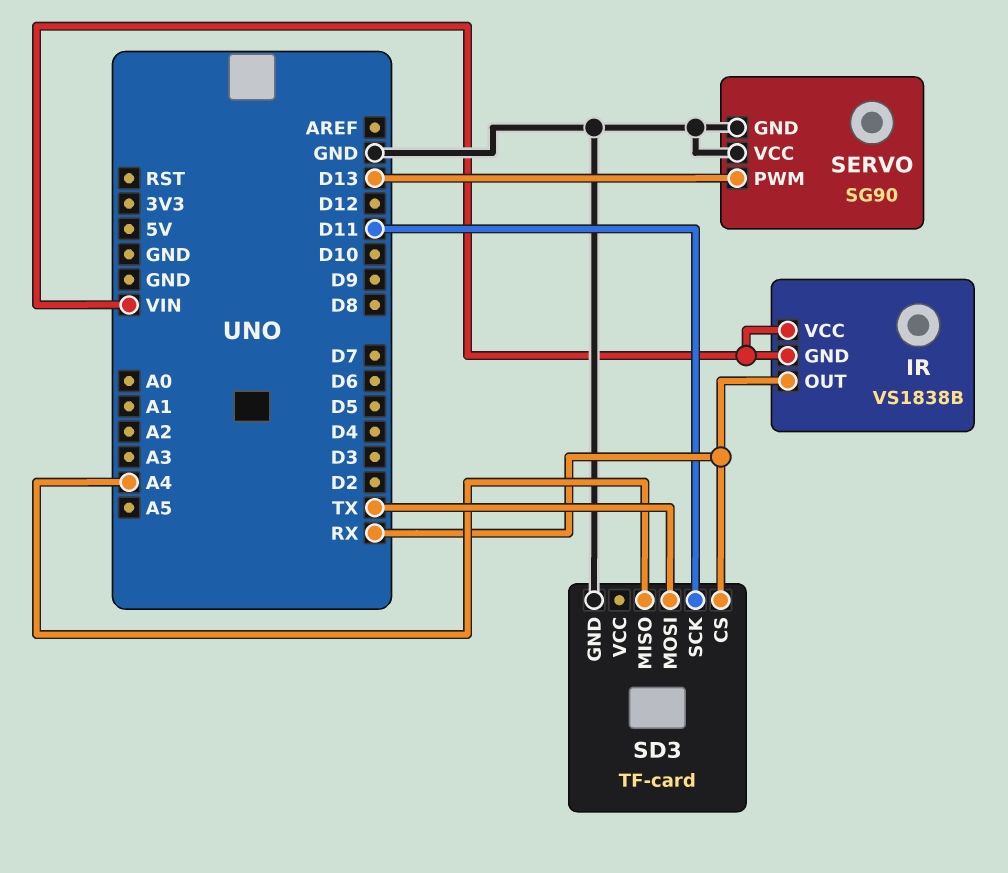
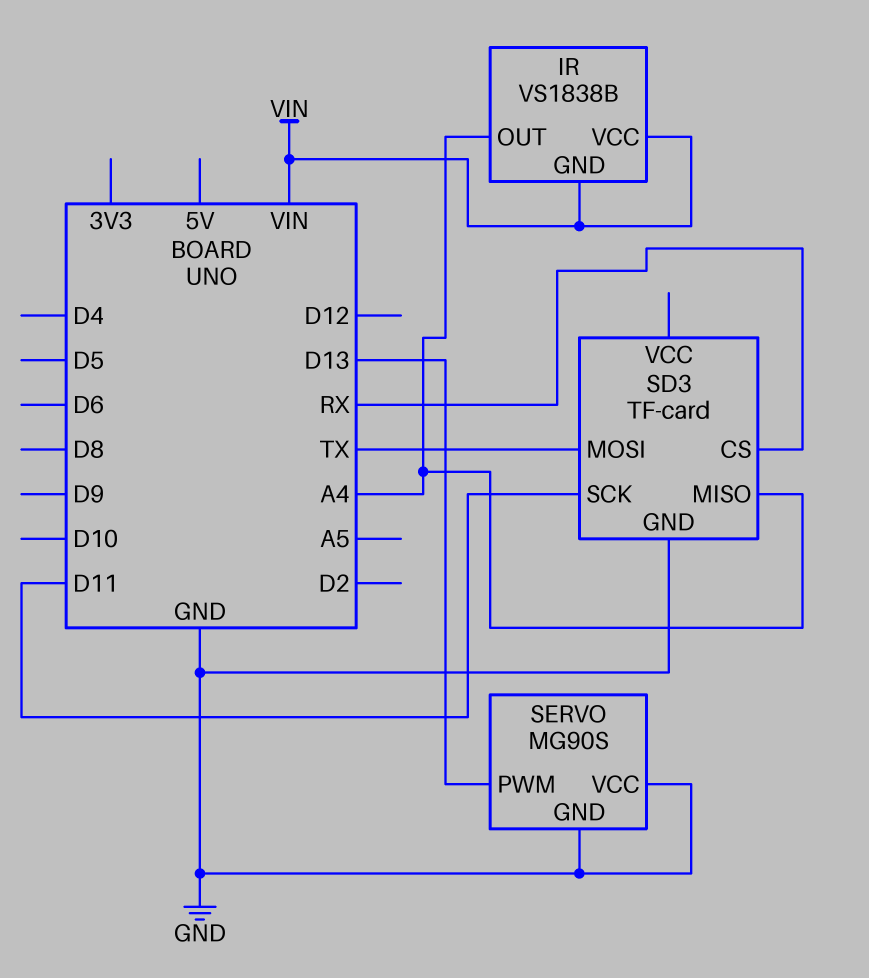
IR pin OUT: RX -> A4
SERVO: SG90 -> MG90S

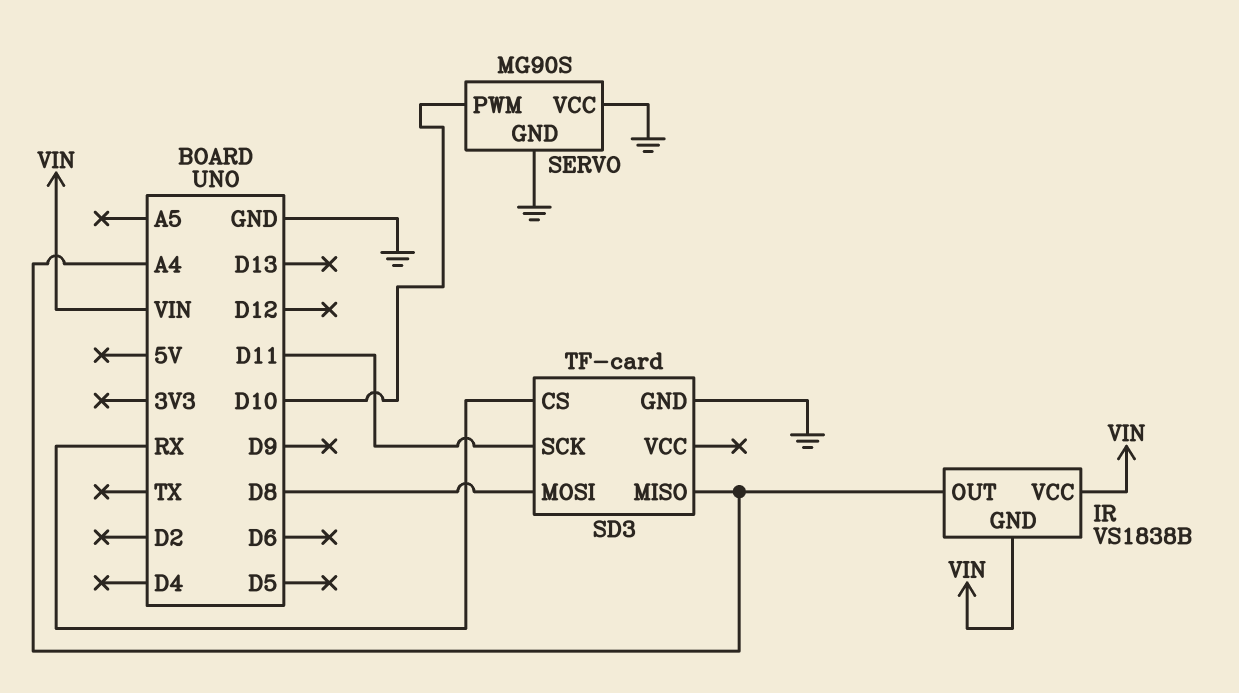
SD3 pin MOSI: TX -> D8
SERVO pin PWM: D13 -> D10

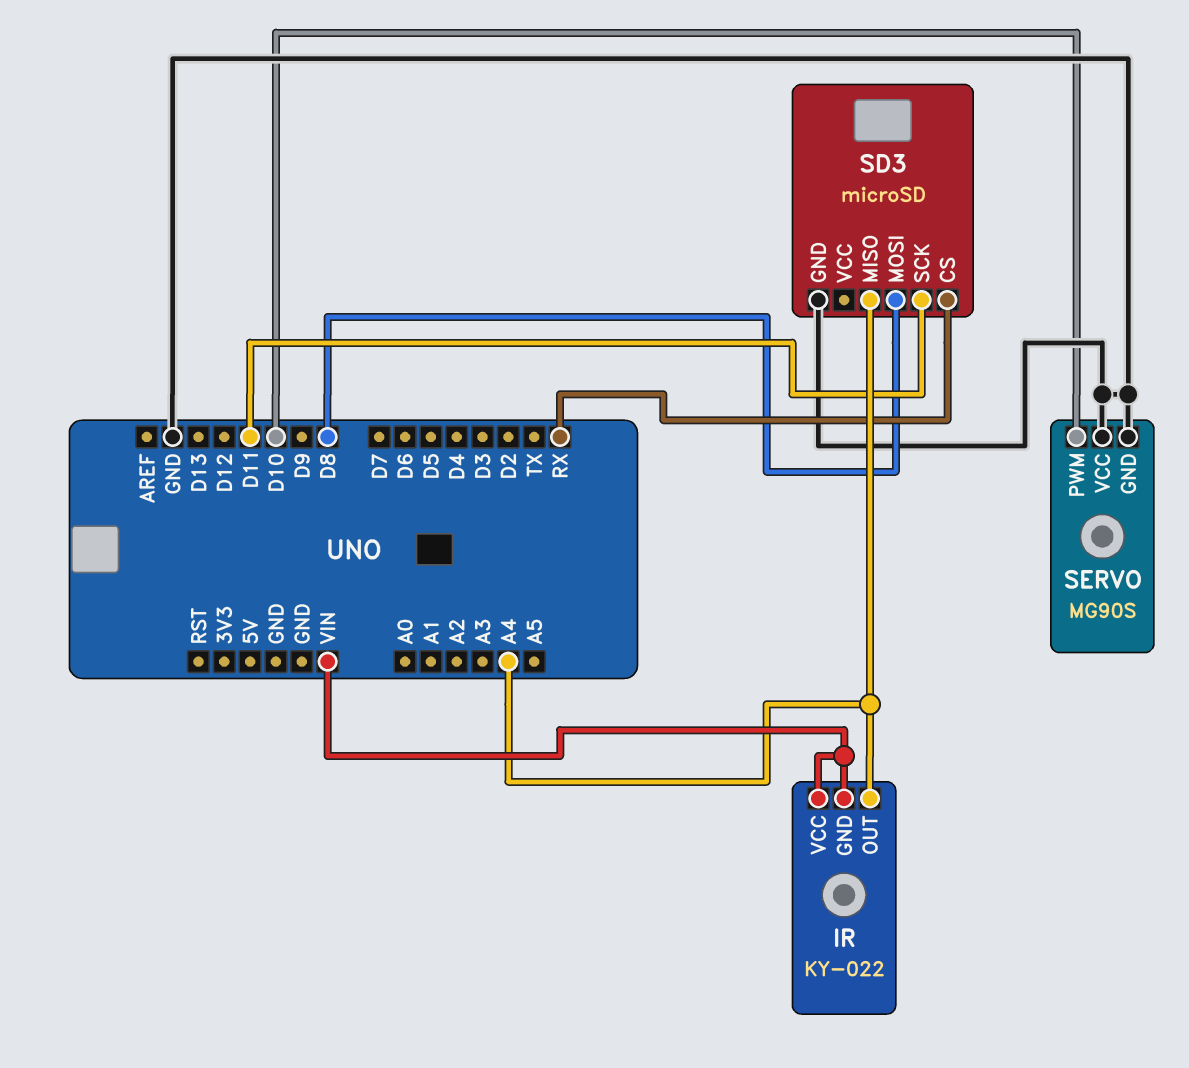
IR: VS1838B -> KY-022
SD3: TF-card -> microSD

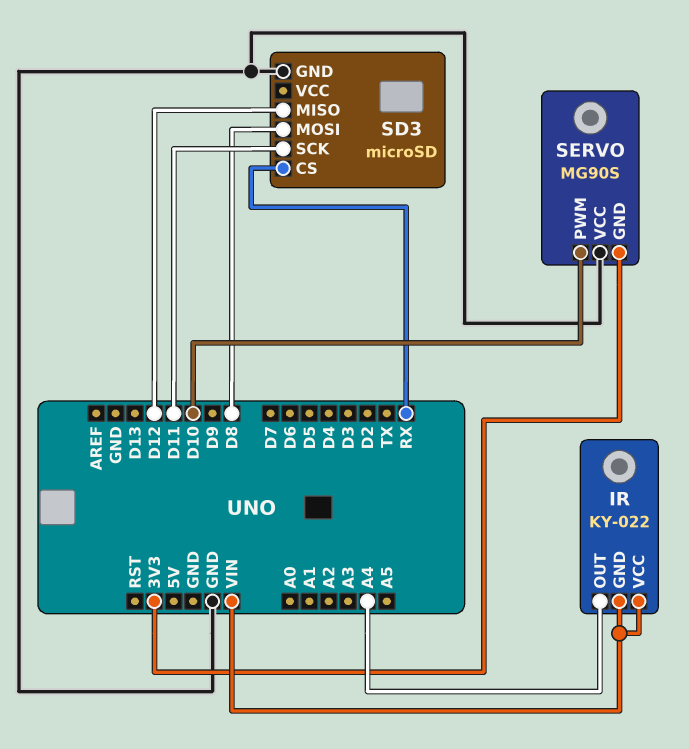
SD3 pin MISO: A4 -> D12
SERVO pin GND: GND -> 3V3

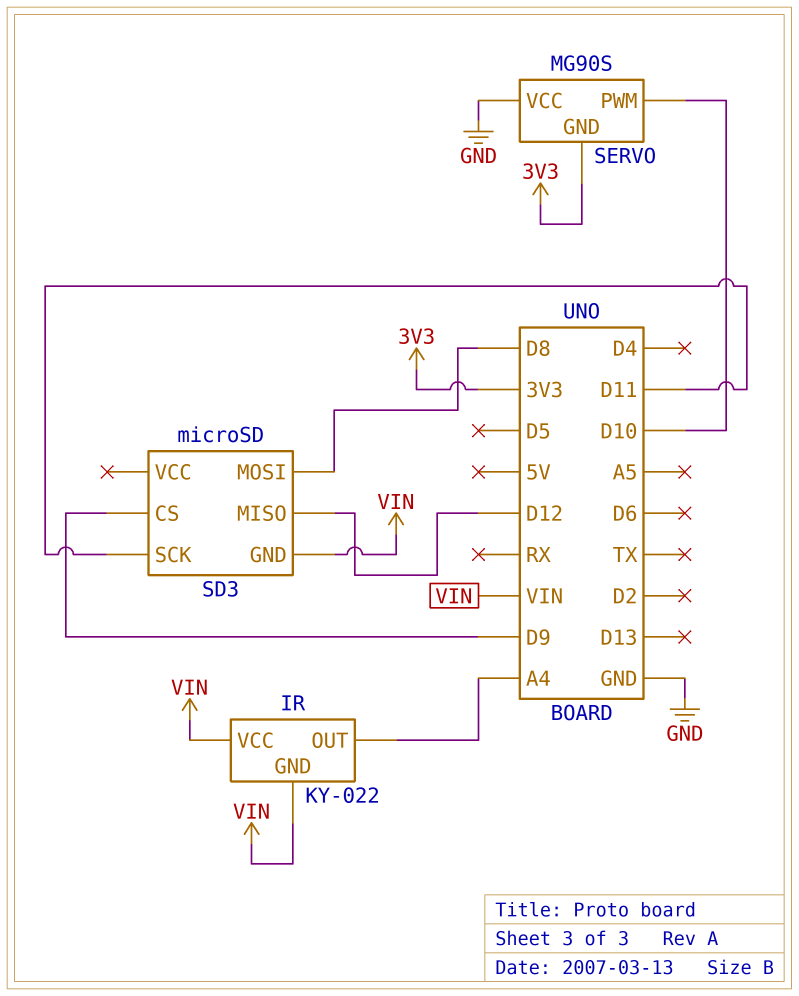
SD3 pin CS: RX -> D9
SD3 pin GND: GND -> VIN

